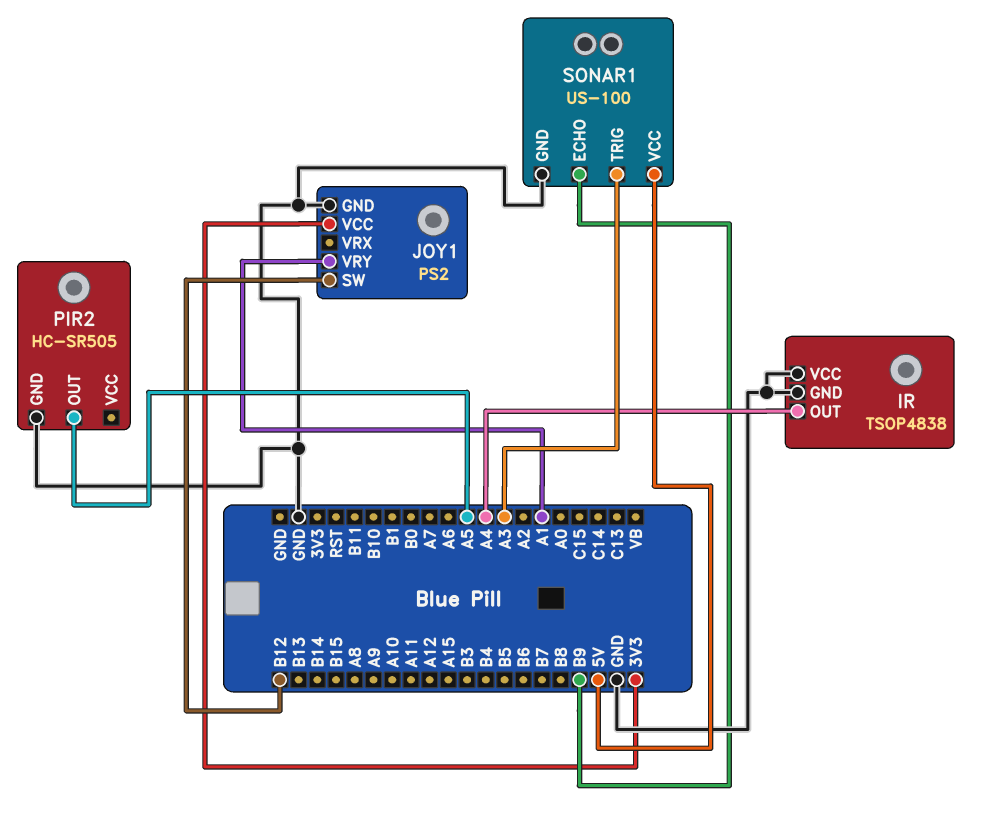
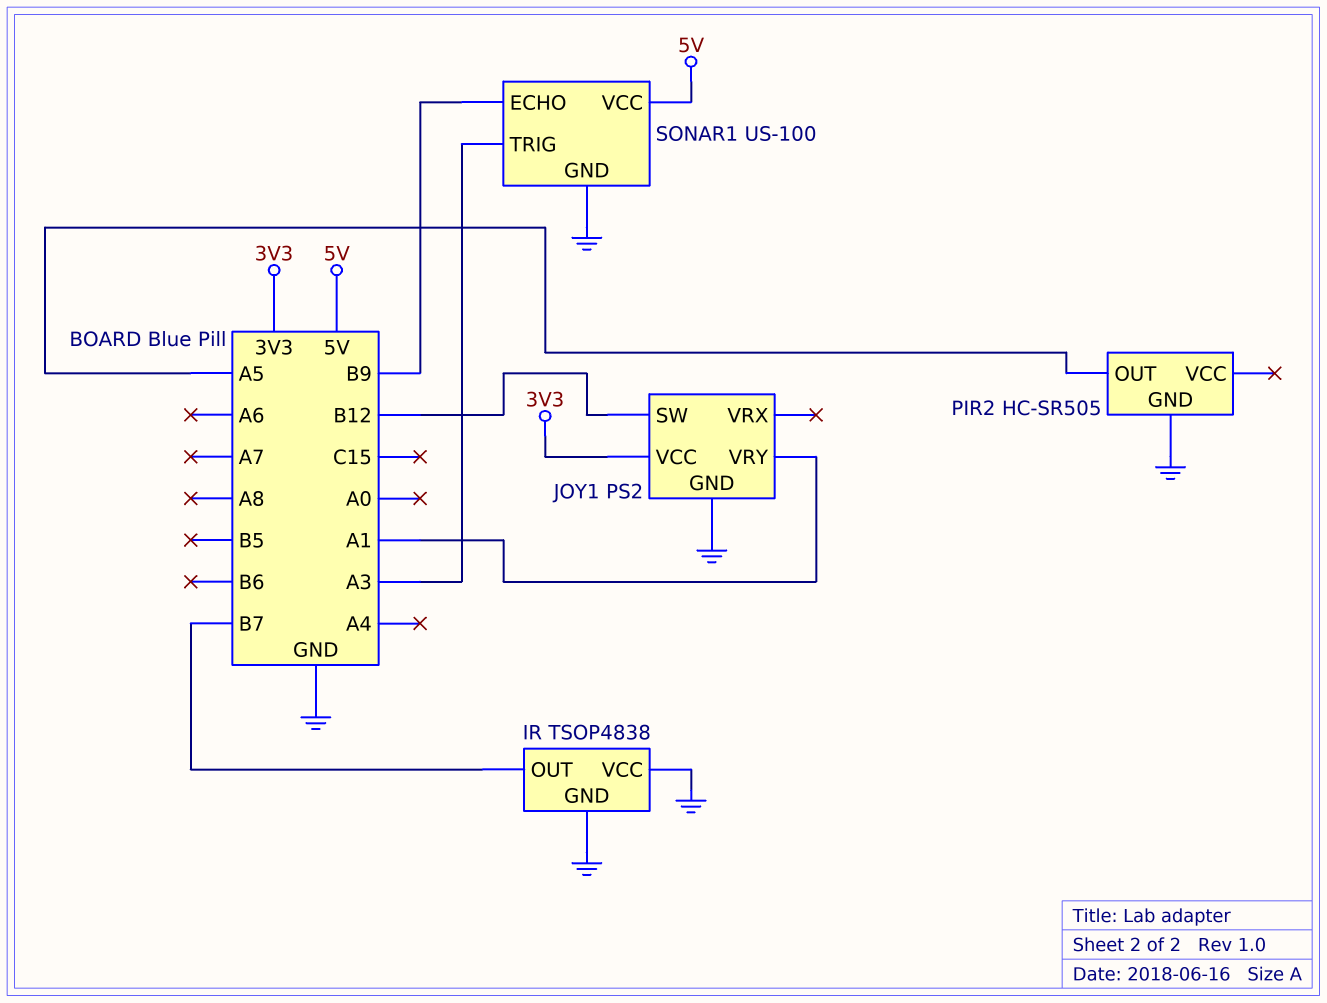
IR pin OUT: A4 -> B7

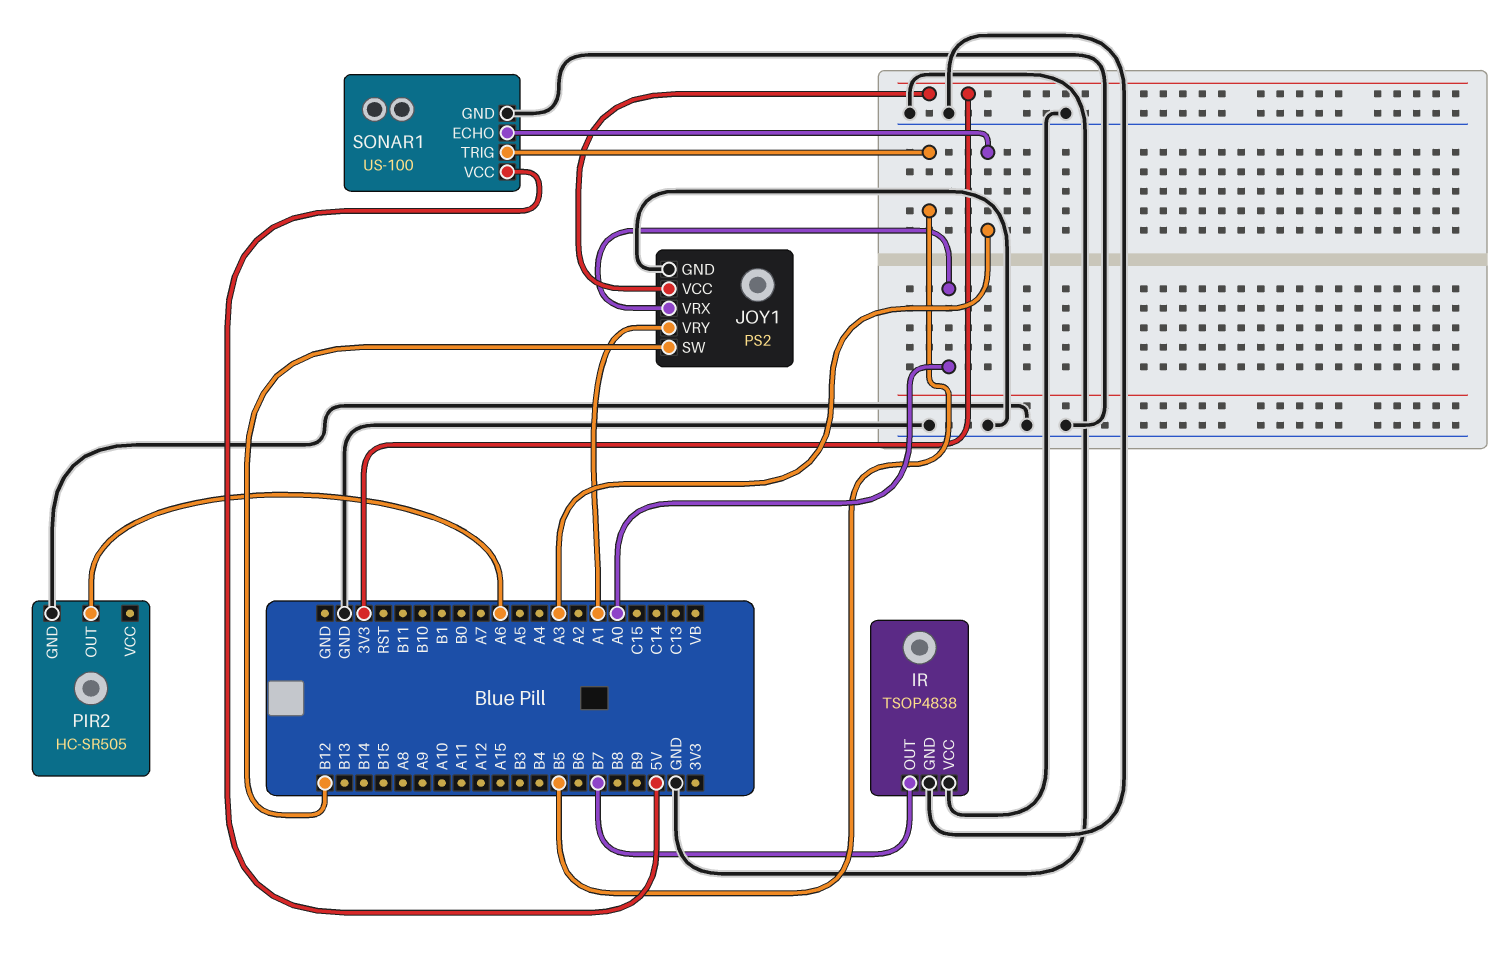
JOY1 pin VRX: none -> A0
PIR2 pin OUT: A5 -> A6
SONAR1 pin ECHO: B9 -> A3
SONAR1 pin TRIG: A3 -> B5

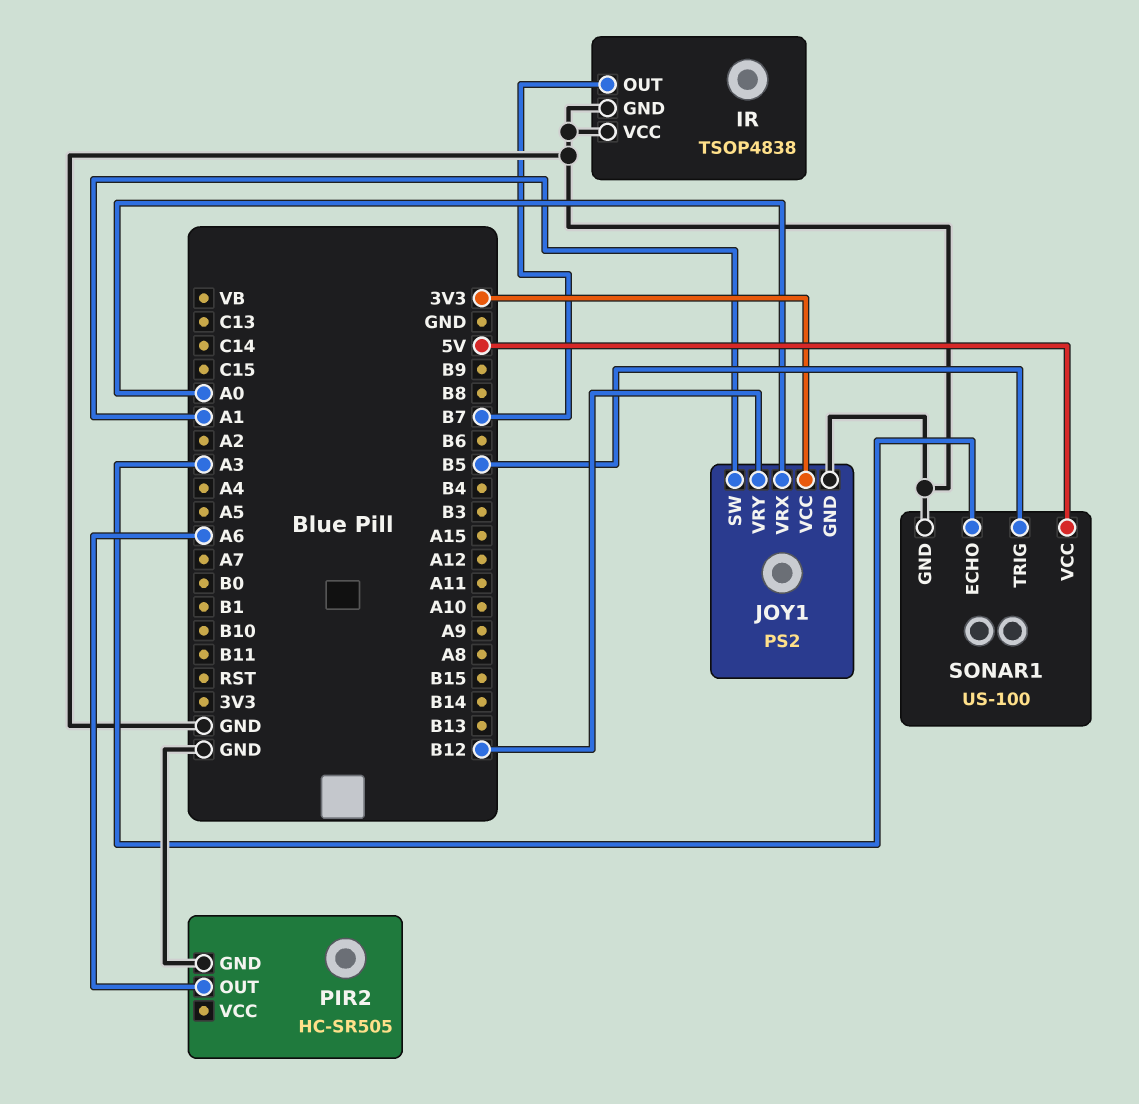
JOY1 pin SW: B12 -> A1
JOY1 pin VRY: A1 -> B12

